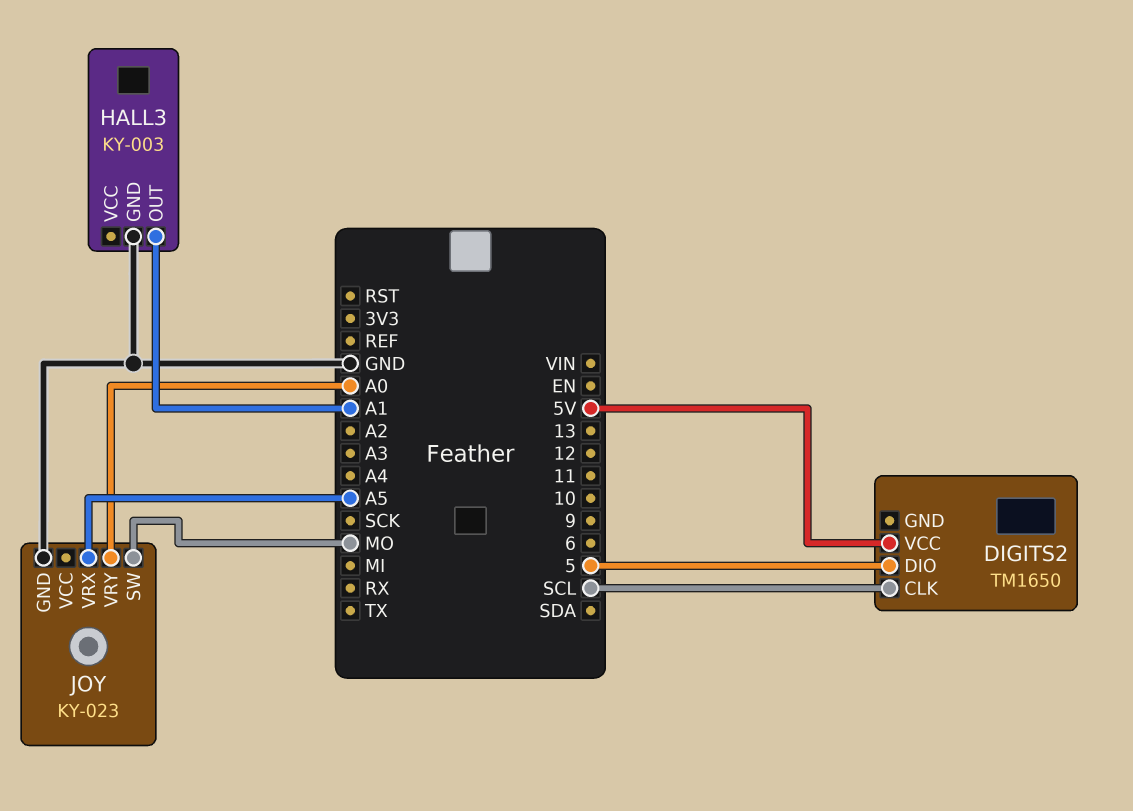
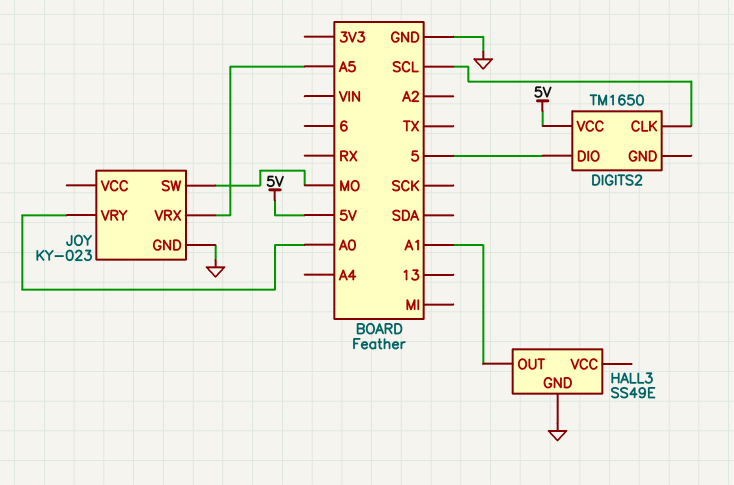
HALL3: KY-003 -> SS49E

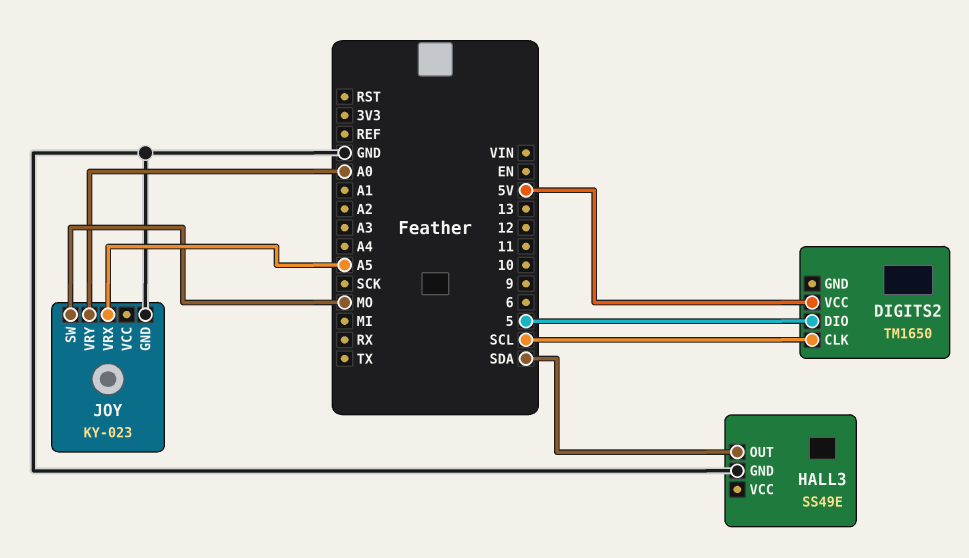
HALL3 pin OUT: A1 -> SDA

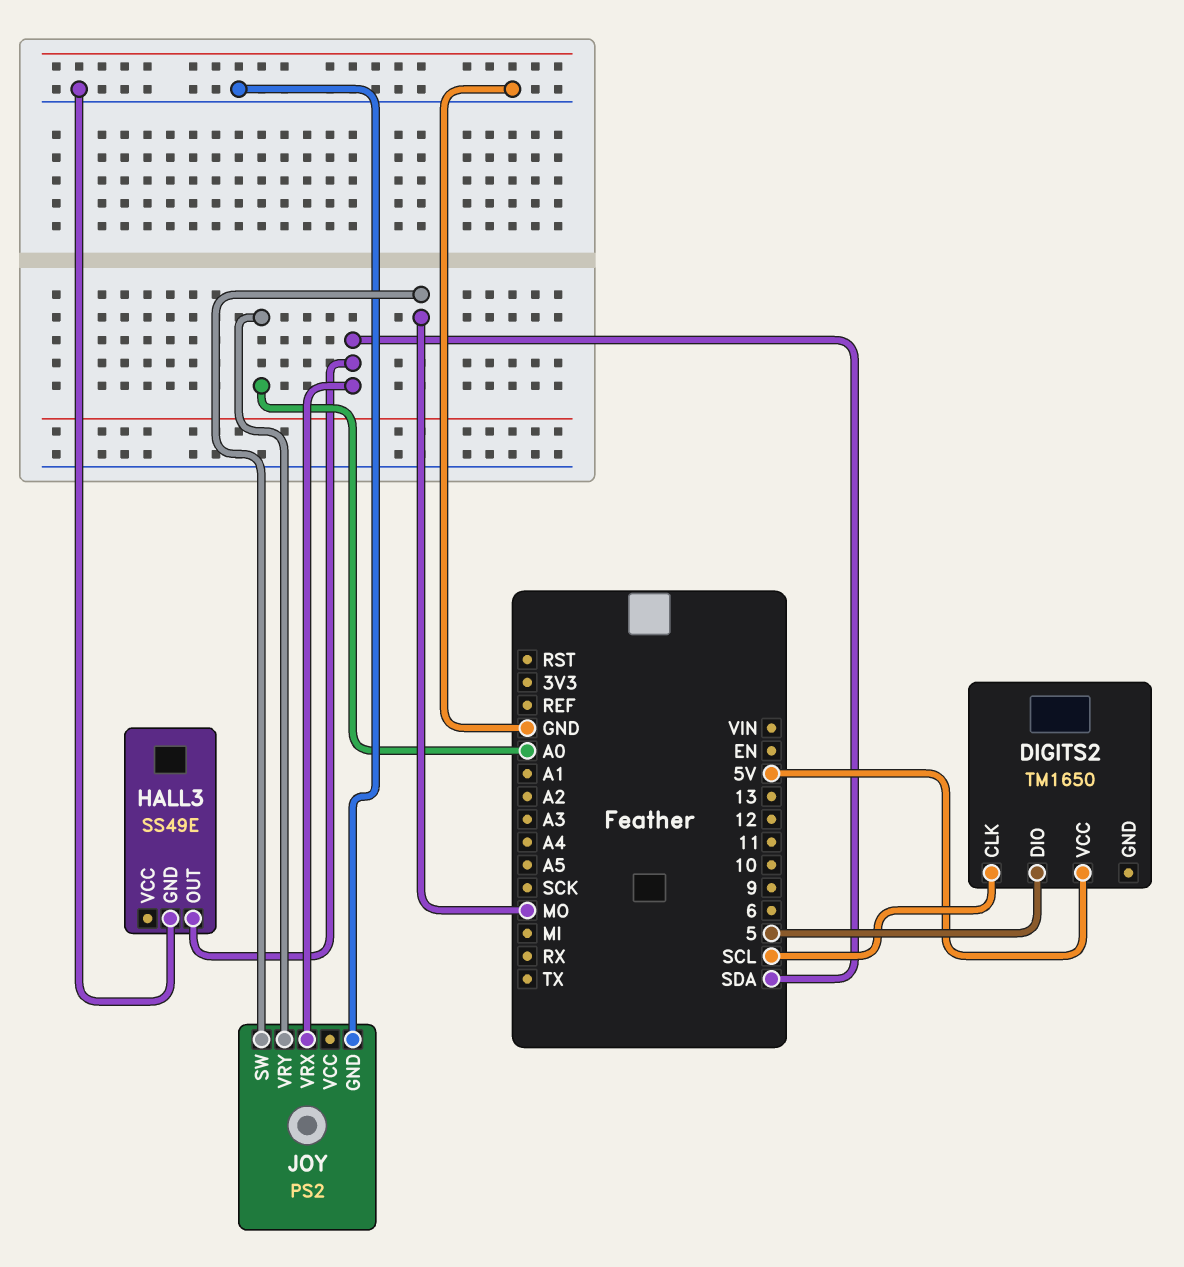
JOY: KY-023 -> PS2
JOY pin VRX: A5 -> SDA

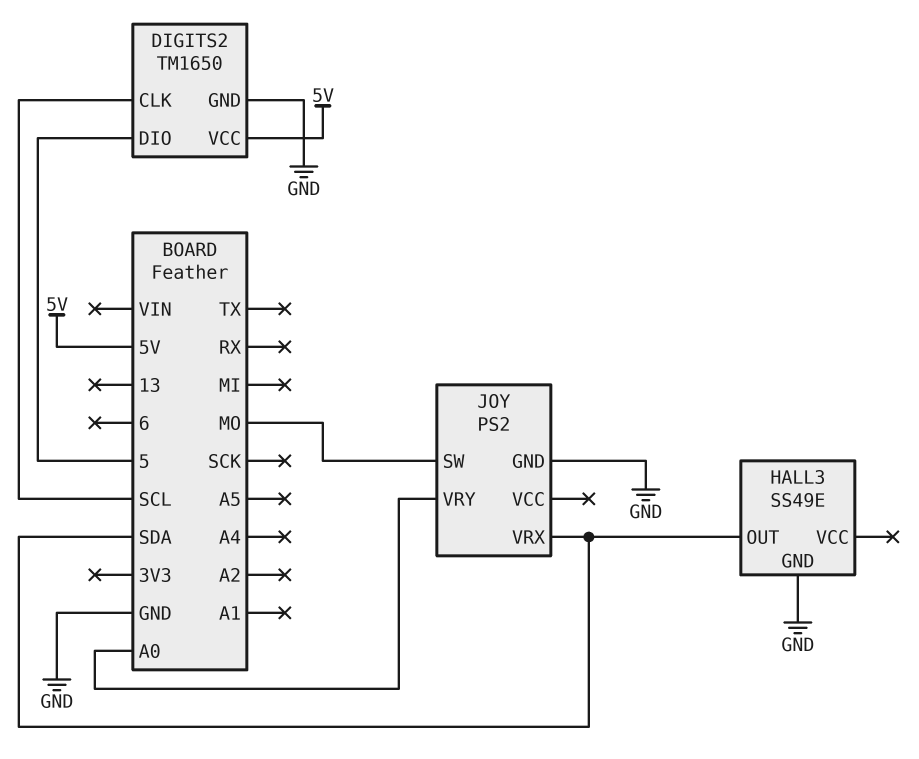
DIGITS2 pin GND: none -> GND

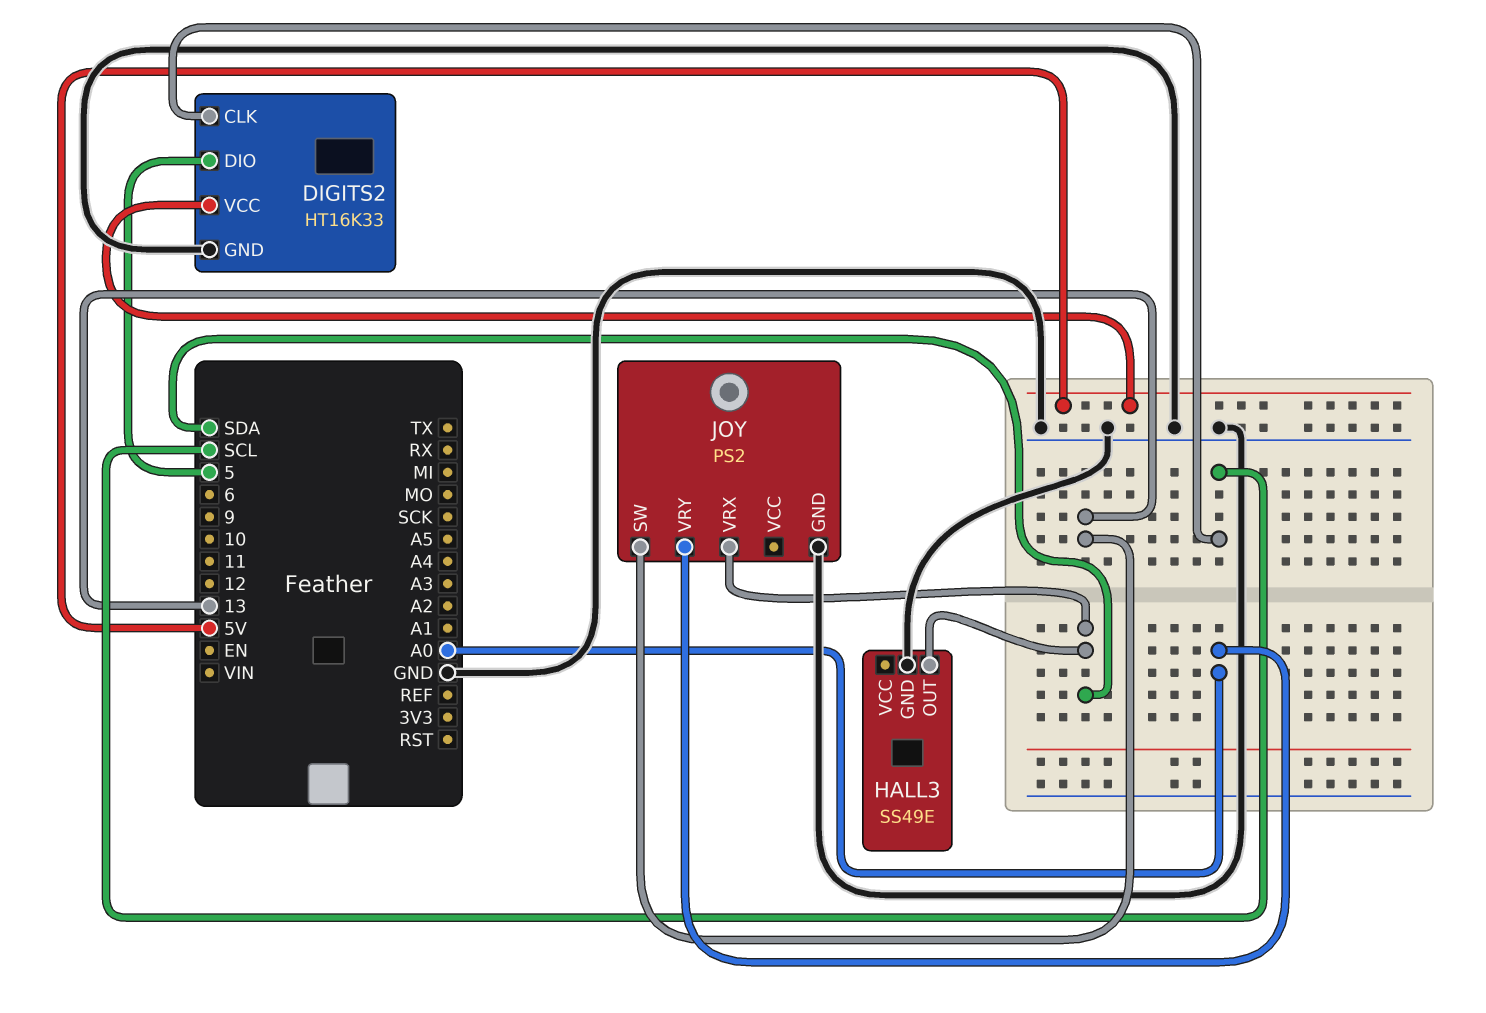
DIGITS2: TM1650 -> HT16K33
JOY pin SW: MO -> 13

